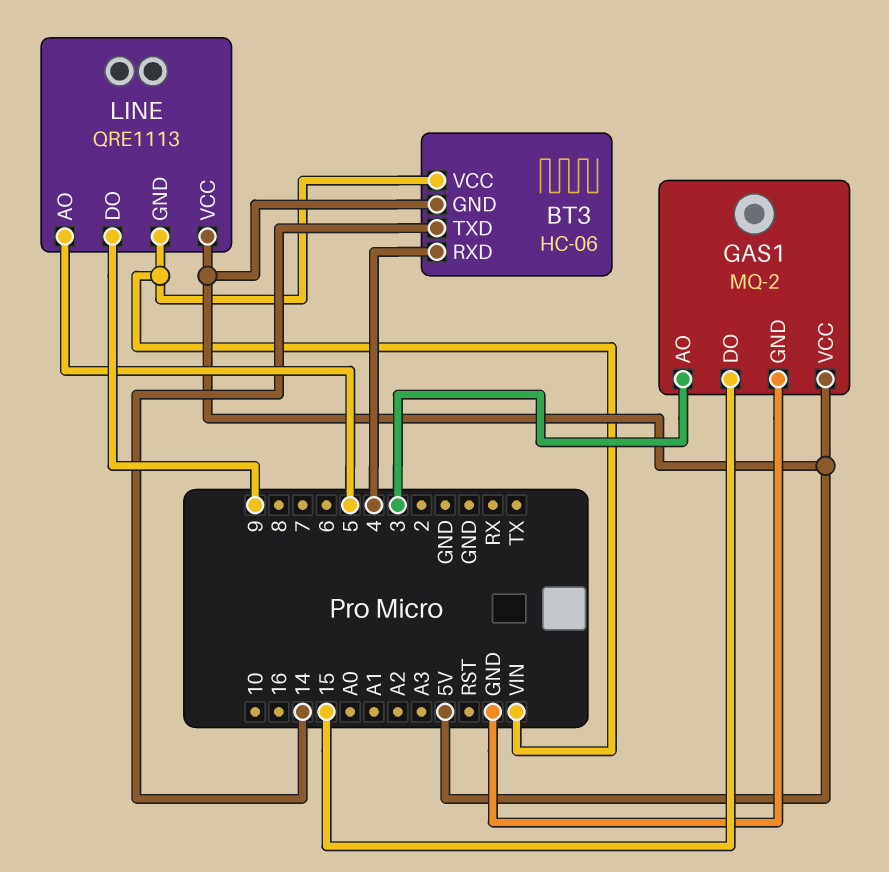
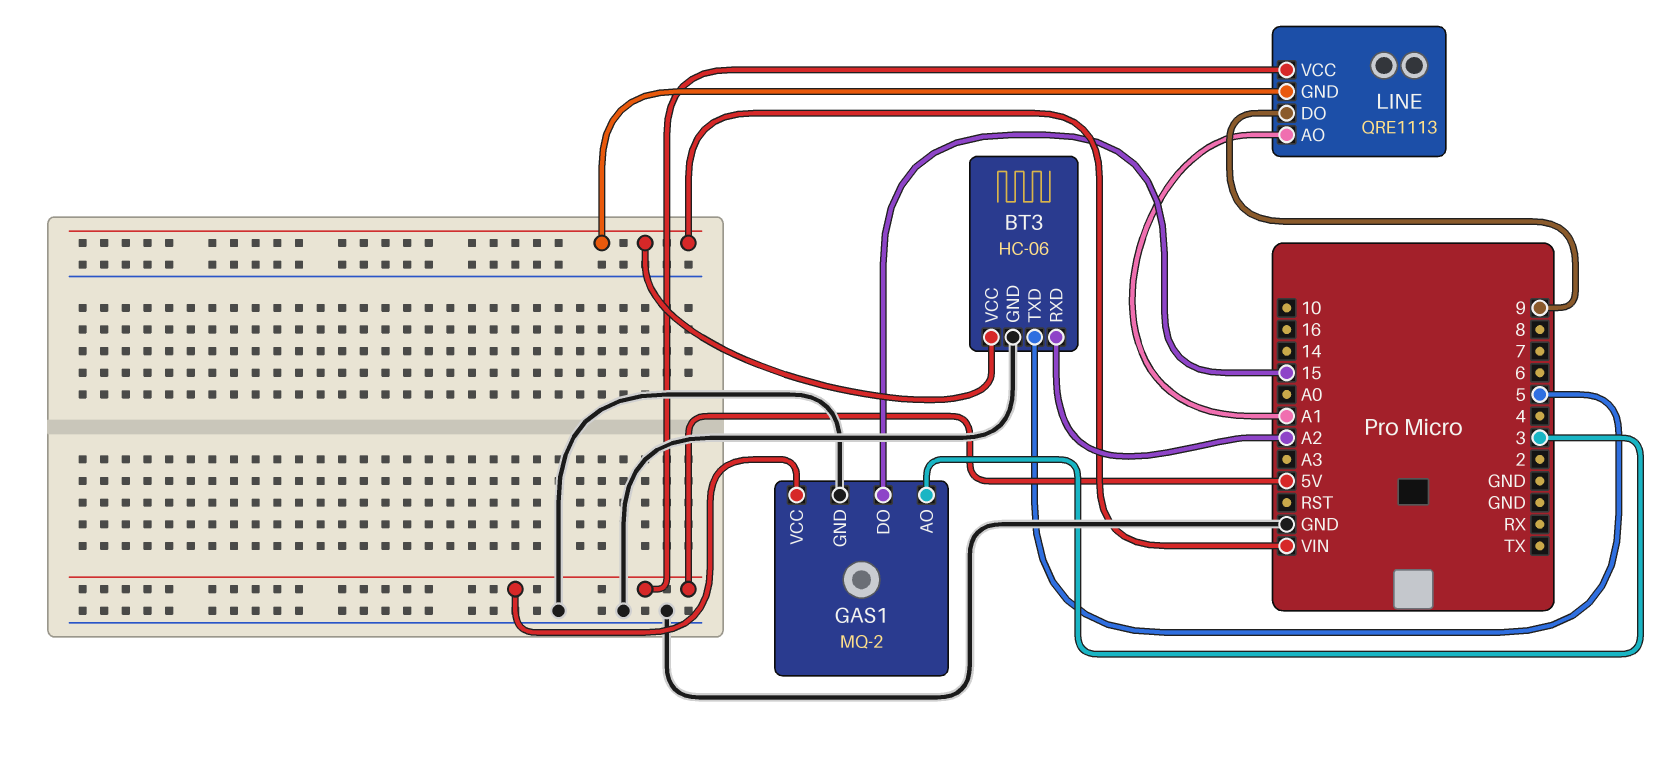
BT3 pin GND: 5V -> GND
BT3 pin RXD: 4 -> A2
BT3 pin TXD: 14 -> 5
LINE pin AO: 5 -> A1

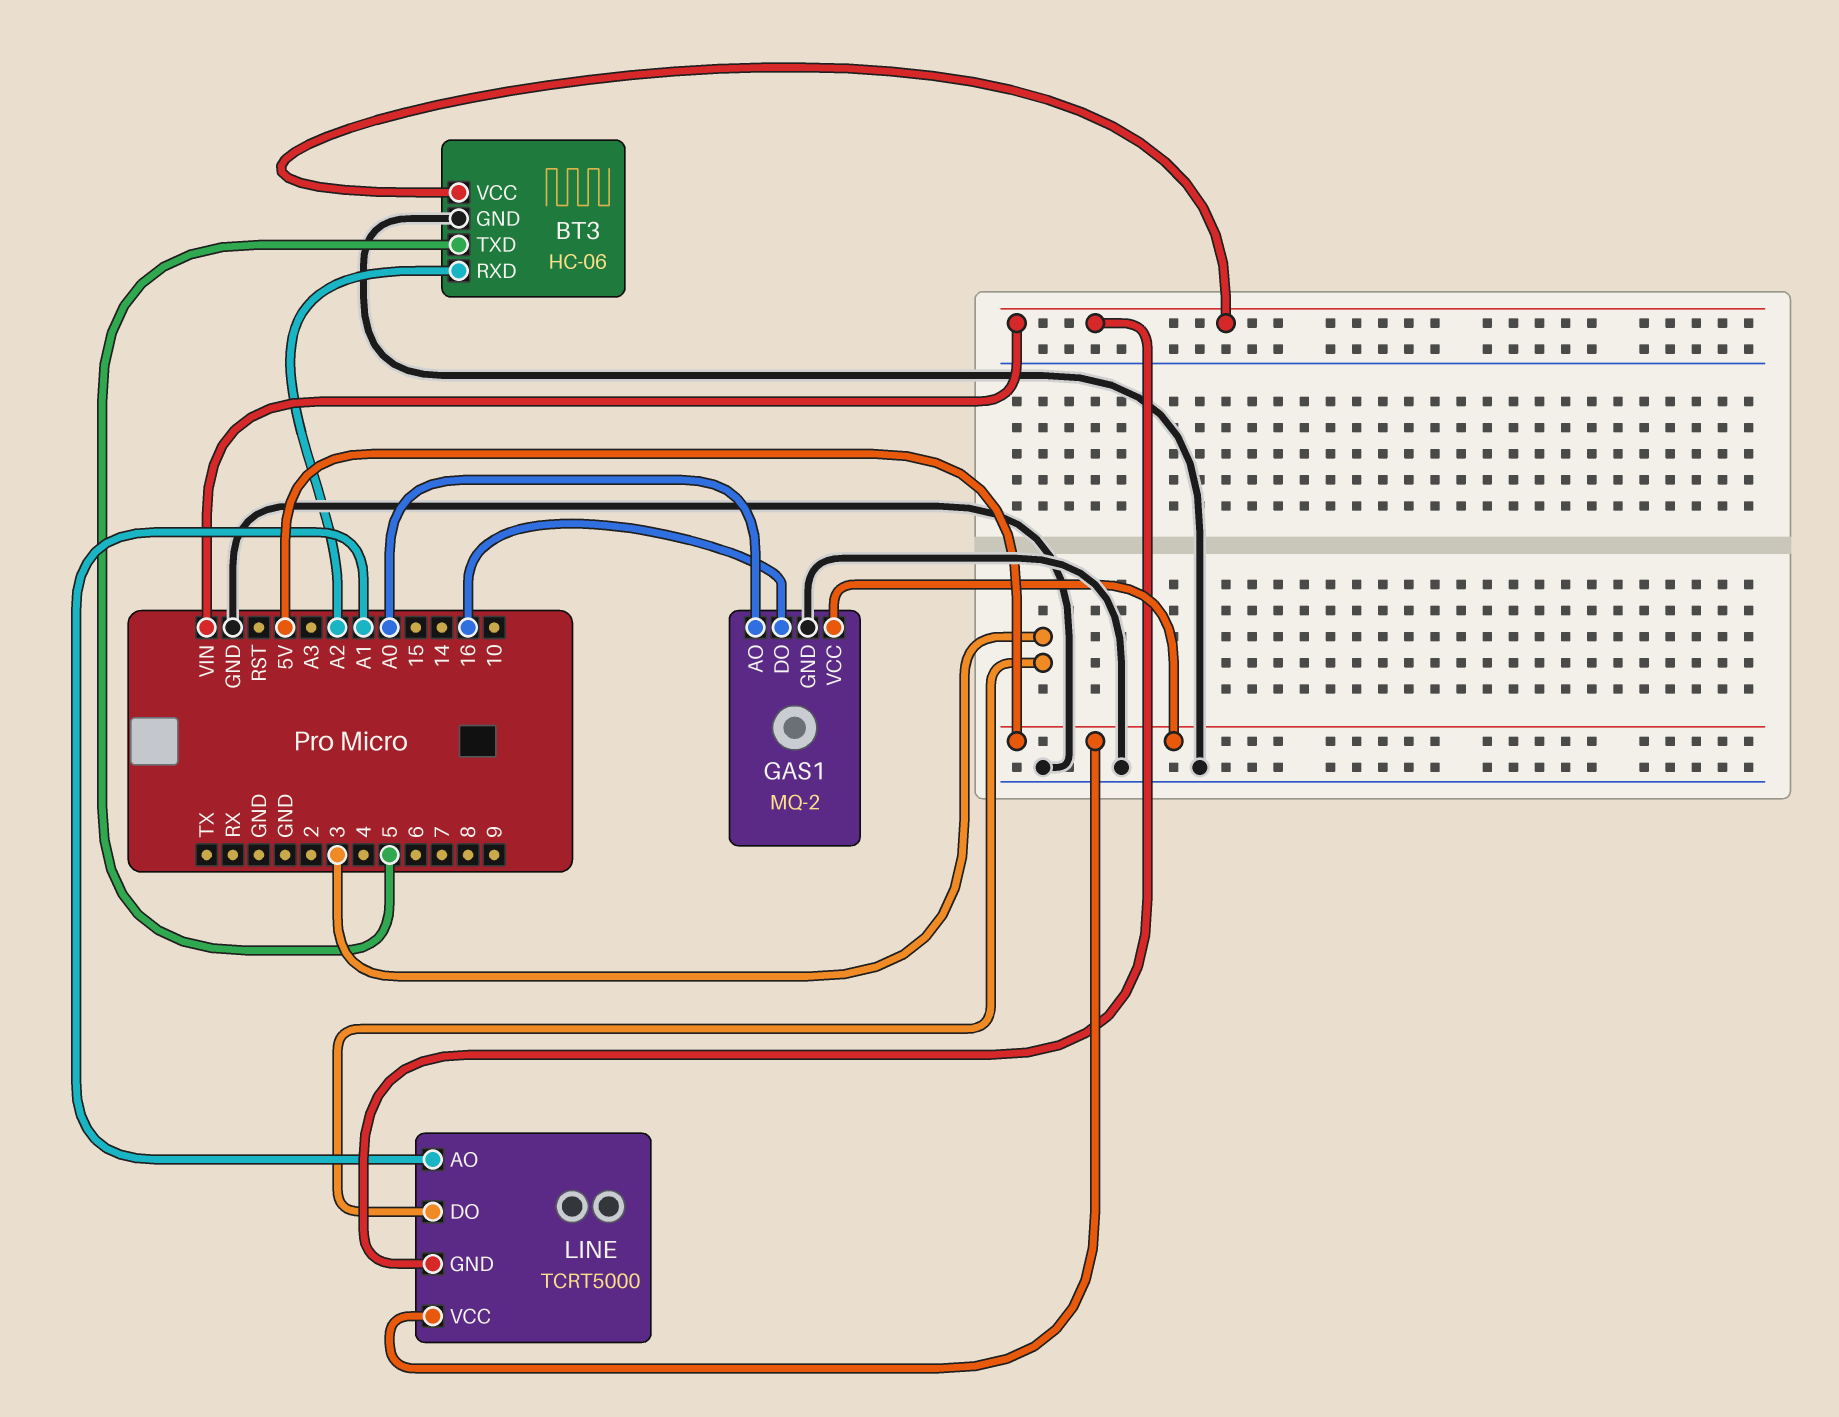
GAS1 pin AO: 3 -> A0
GAS1 pin DO: 15 -> 16
LINE: QRE1113 -> TCRT5000
LINE pin DO: 9 -> 3

